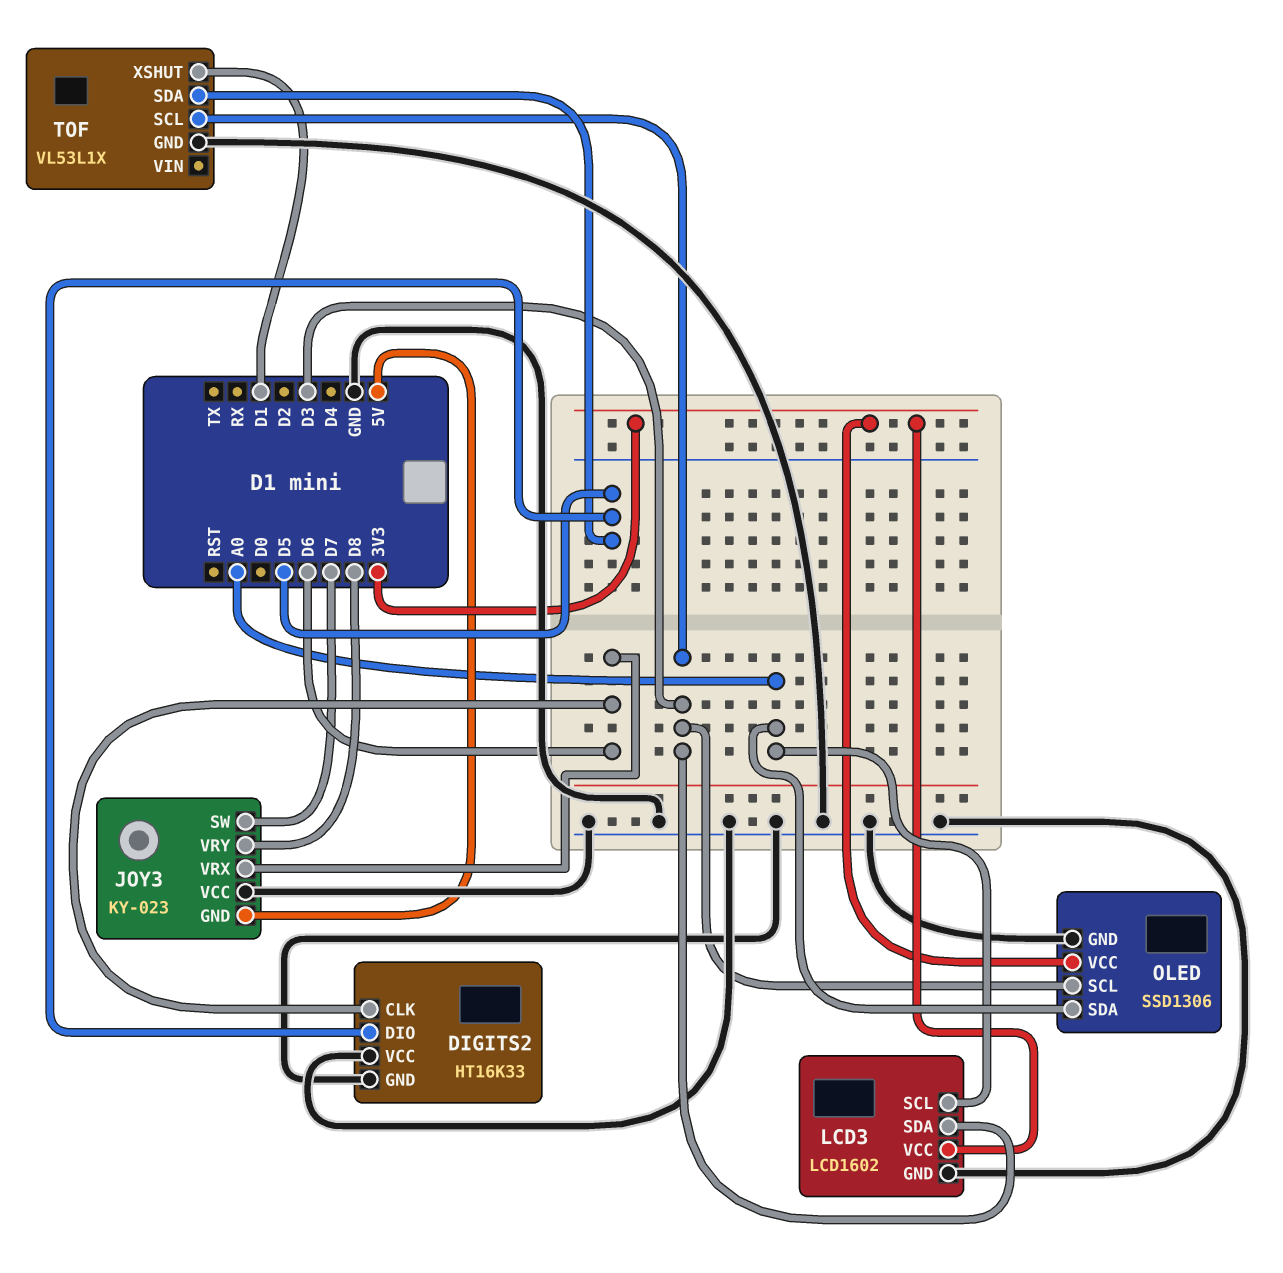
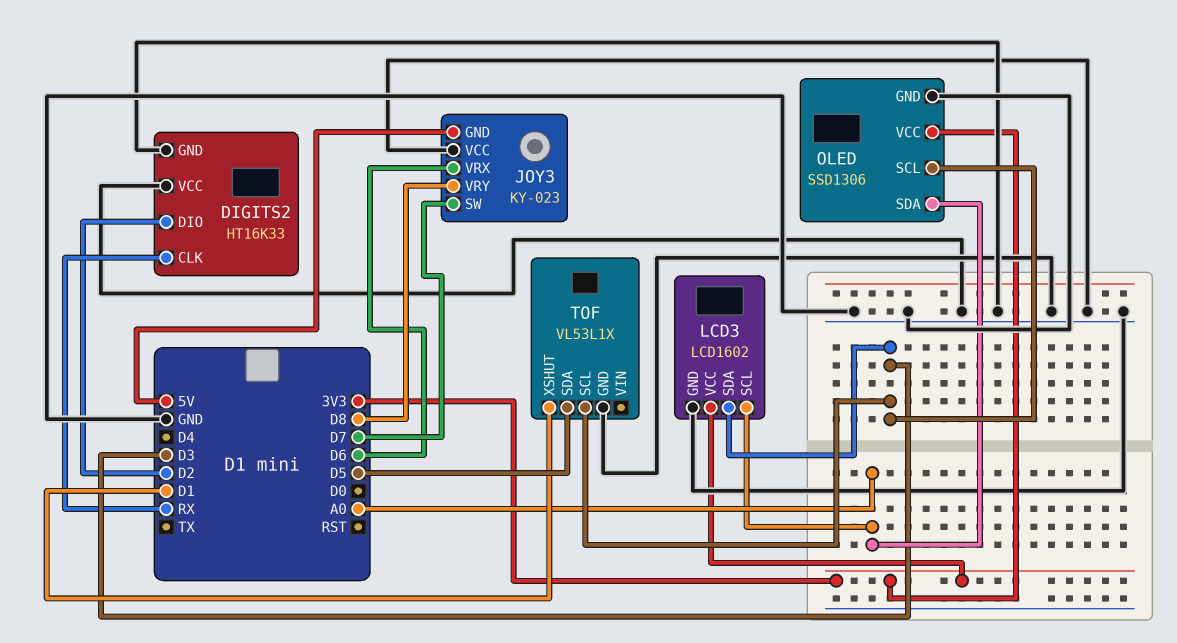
DIGITS2 pin CLK: D6 -> RX
DIGITS2 pin DIO: D5 -> D2

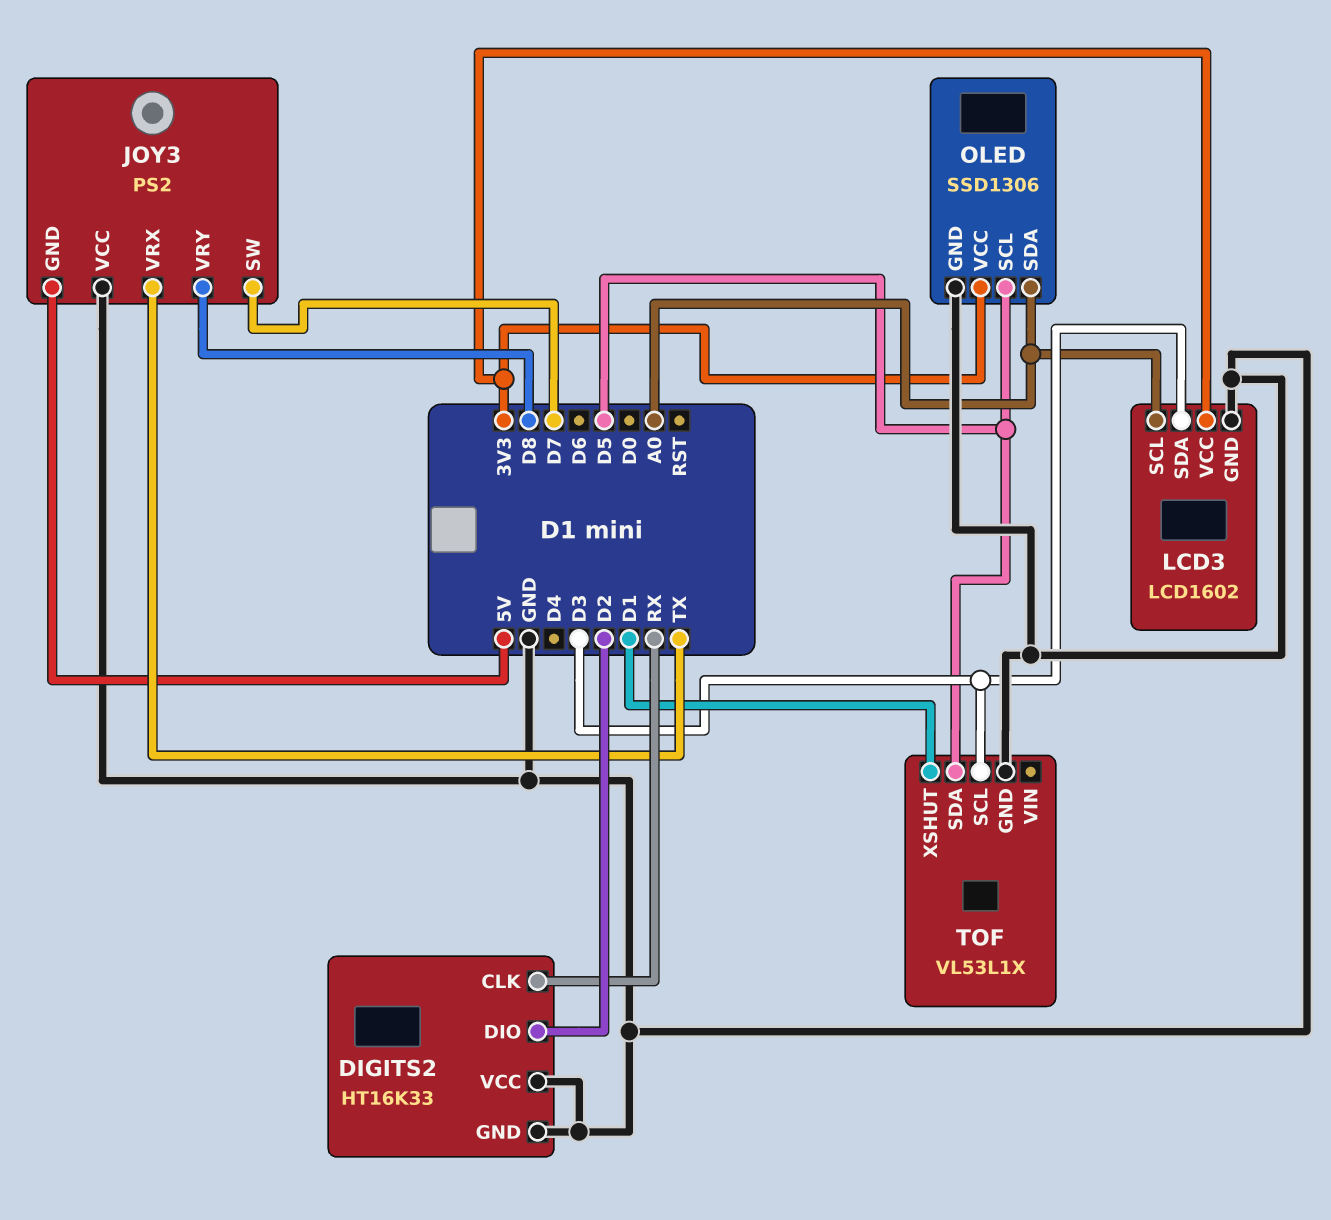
JOY3: KY-023 -> PS2
JOY3 pin VRX: D6 -> TX
OLED pin SCL: D3 -> D5

